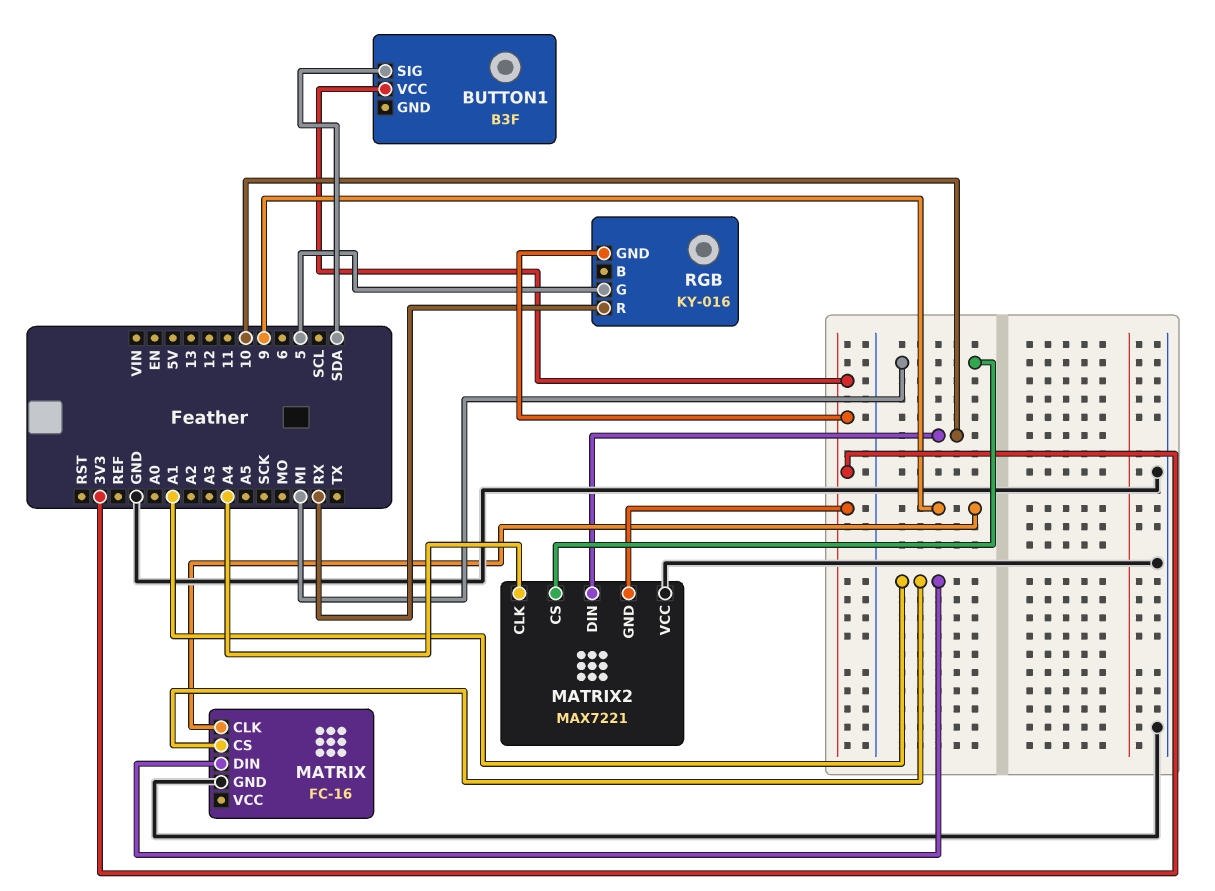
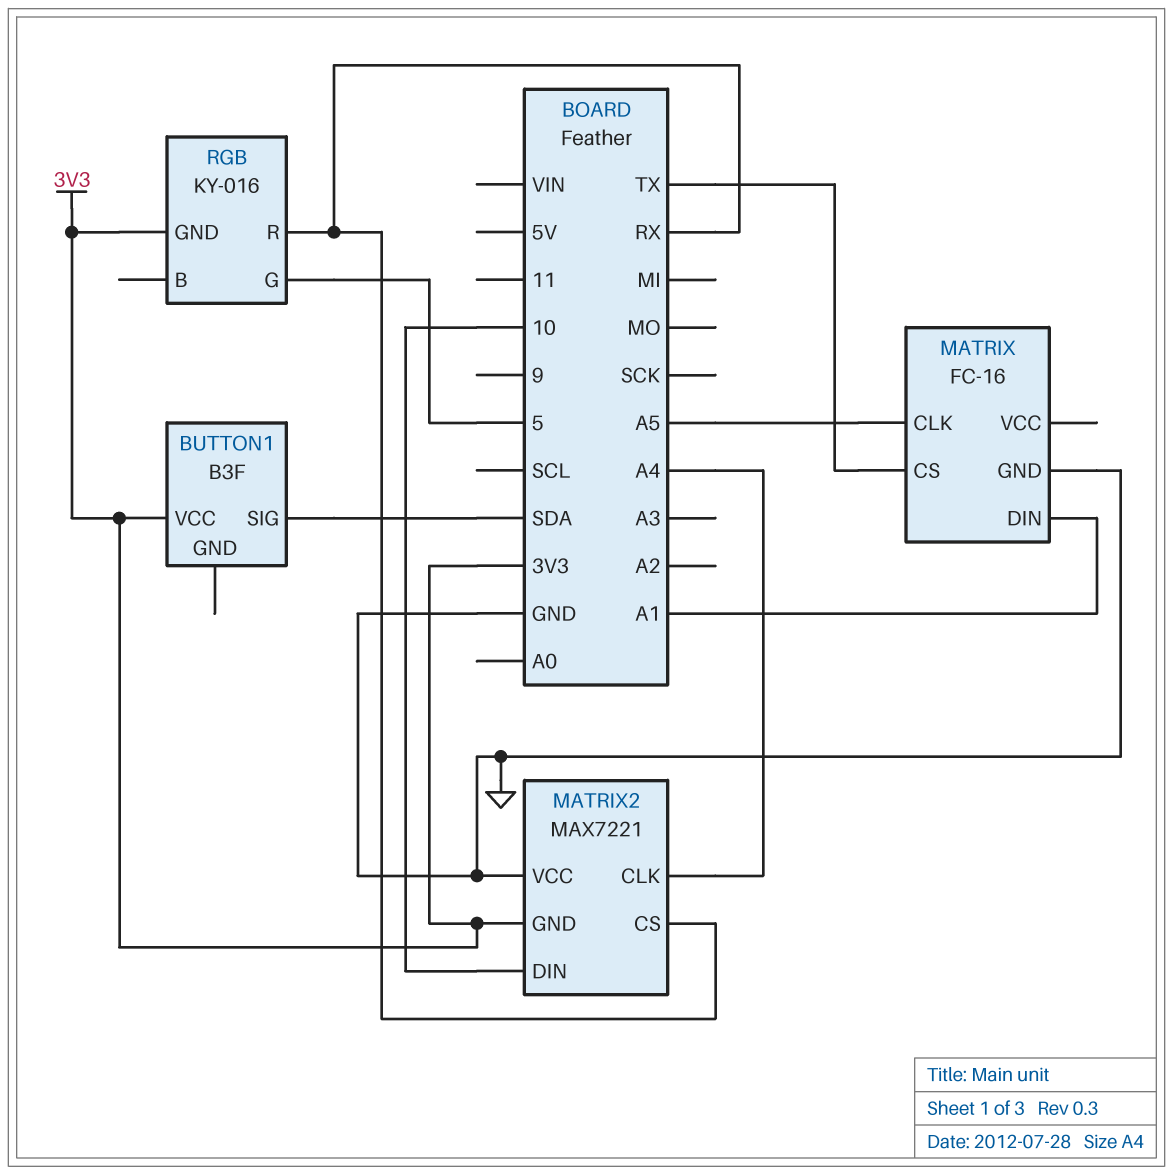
MATRIX pin CLK: 9 -> A5
MATRIX pin CS: A1 -> TX
MATRIX2 pin CS: MI -> RX

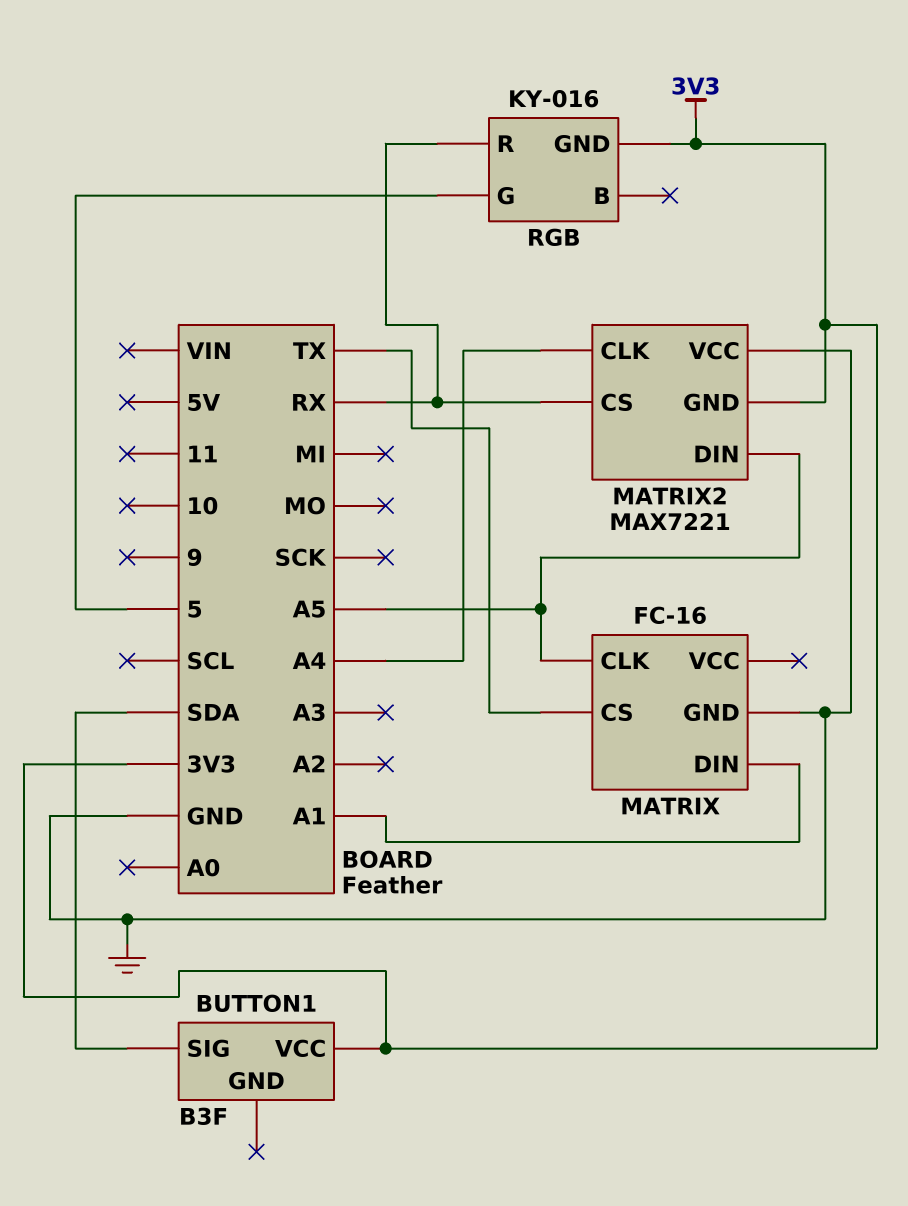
MATRIX2 pin DIN: 10 -> A5

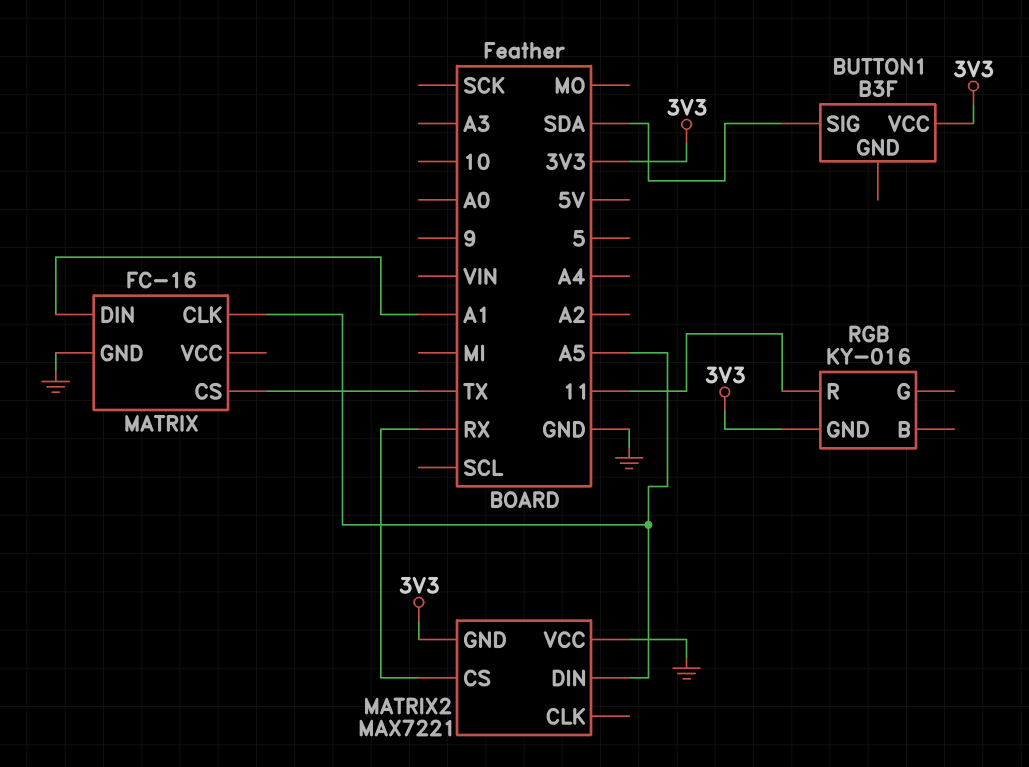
MATRIX2 pin CLK: A4 -> none
RGB pin G: 5 -> none
RGB pin R: RX -> 11

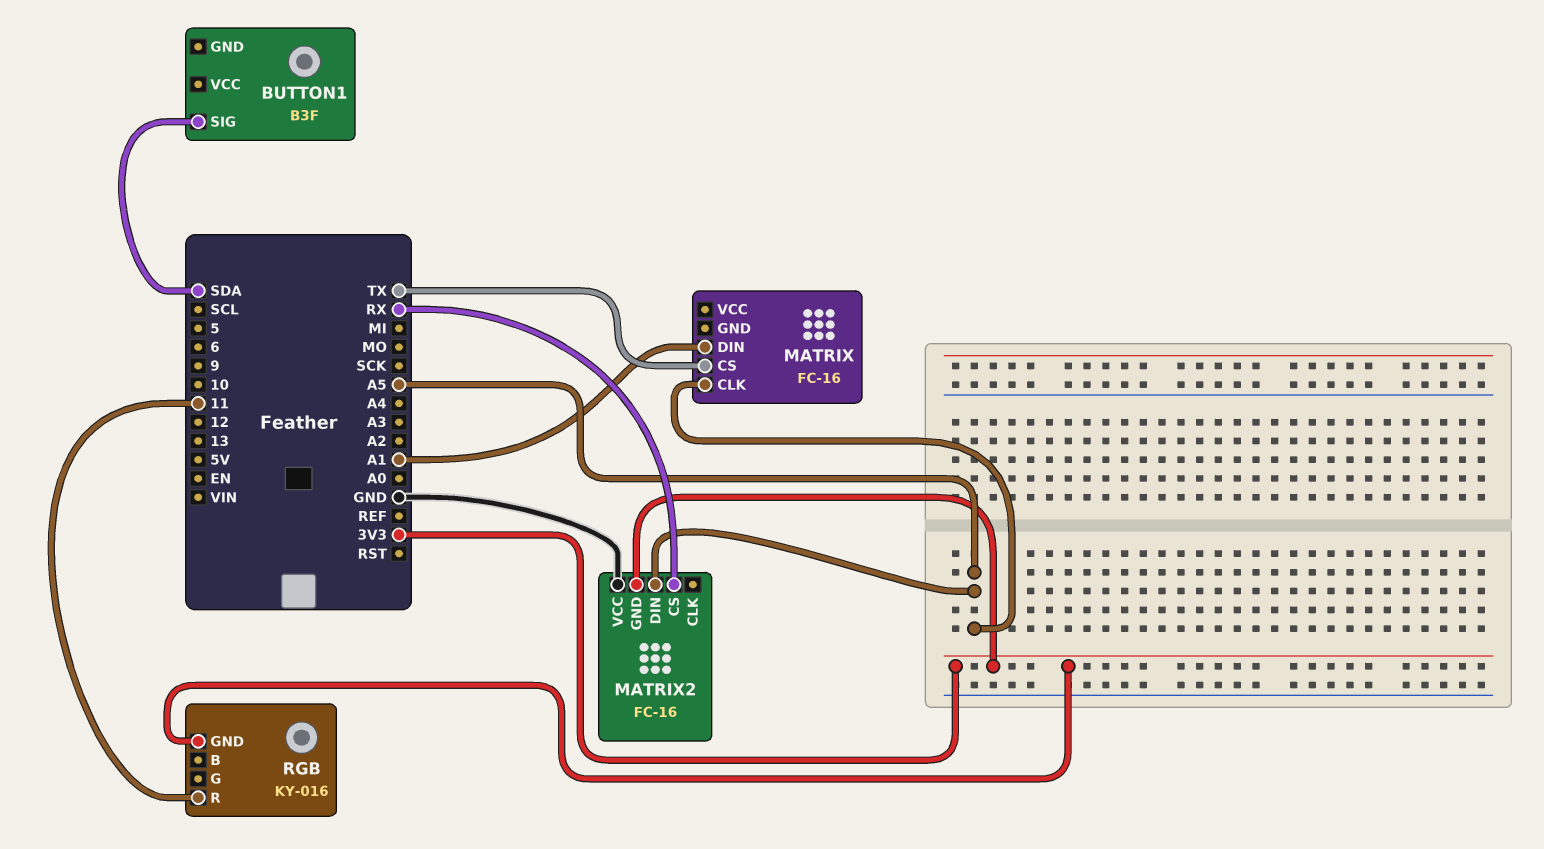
BUTTON1 pin VCC: 3V3 -> none
MATRIX pin GND: GND -> none
MATRIX2: MAX7221 -> FC-16

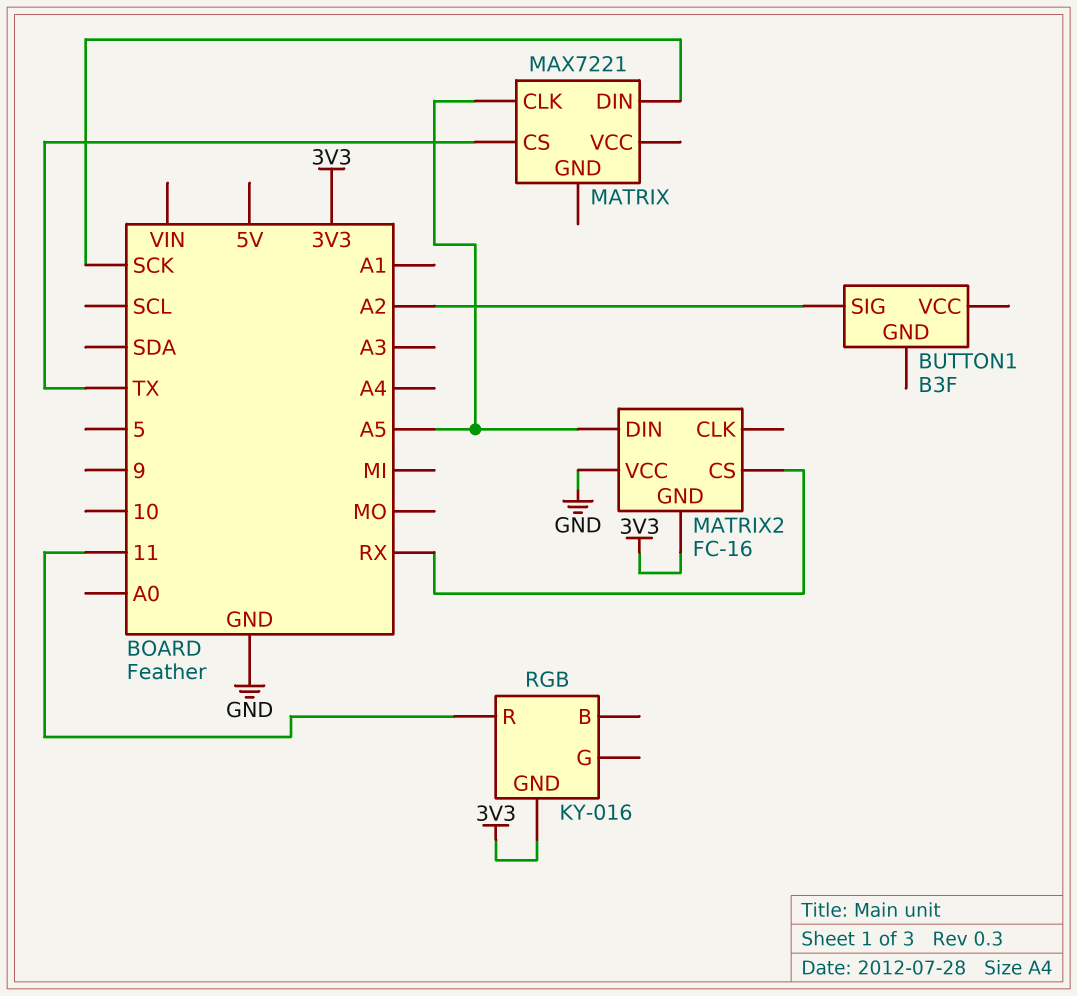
BUTTON1 pin SIG: SDA -> A2
MATRIX: FC-16 -> MAX7221
MATRIX pin DIN: A1 -> SCK

